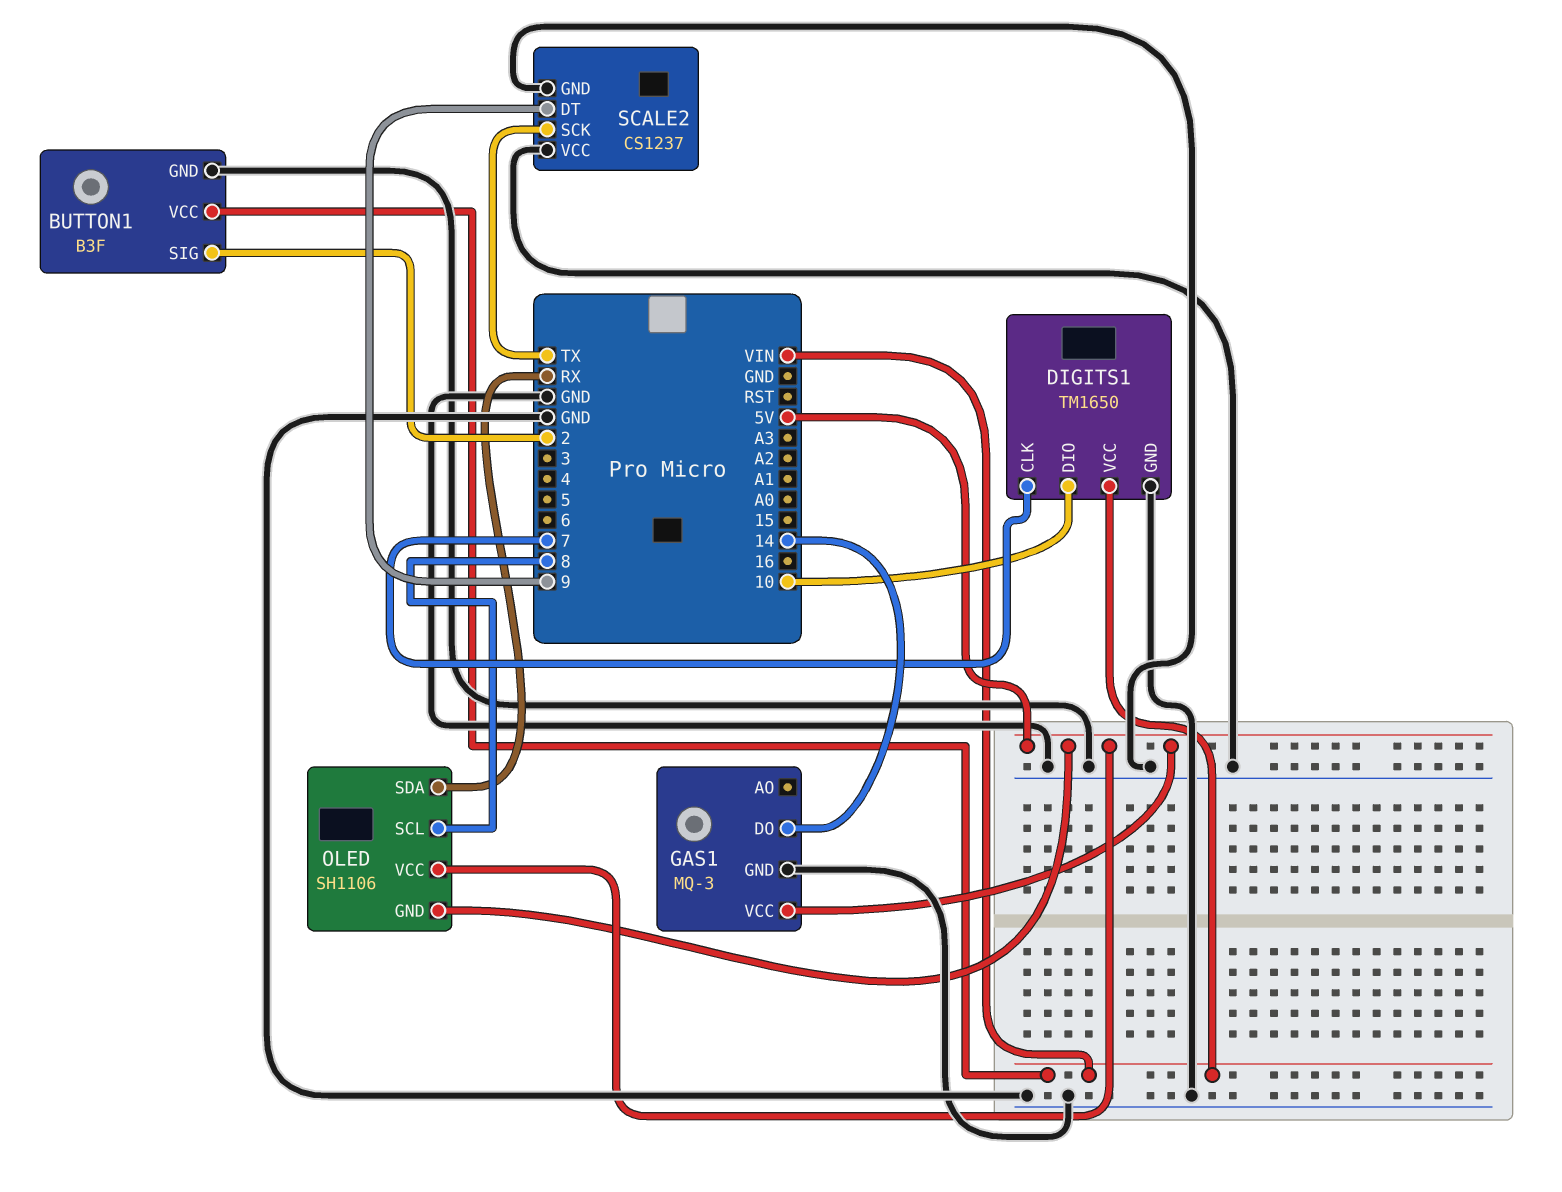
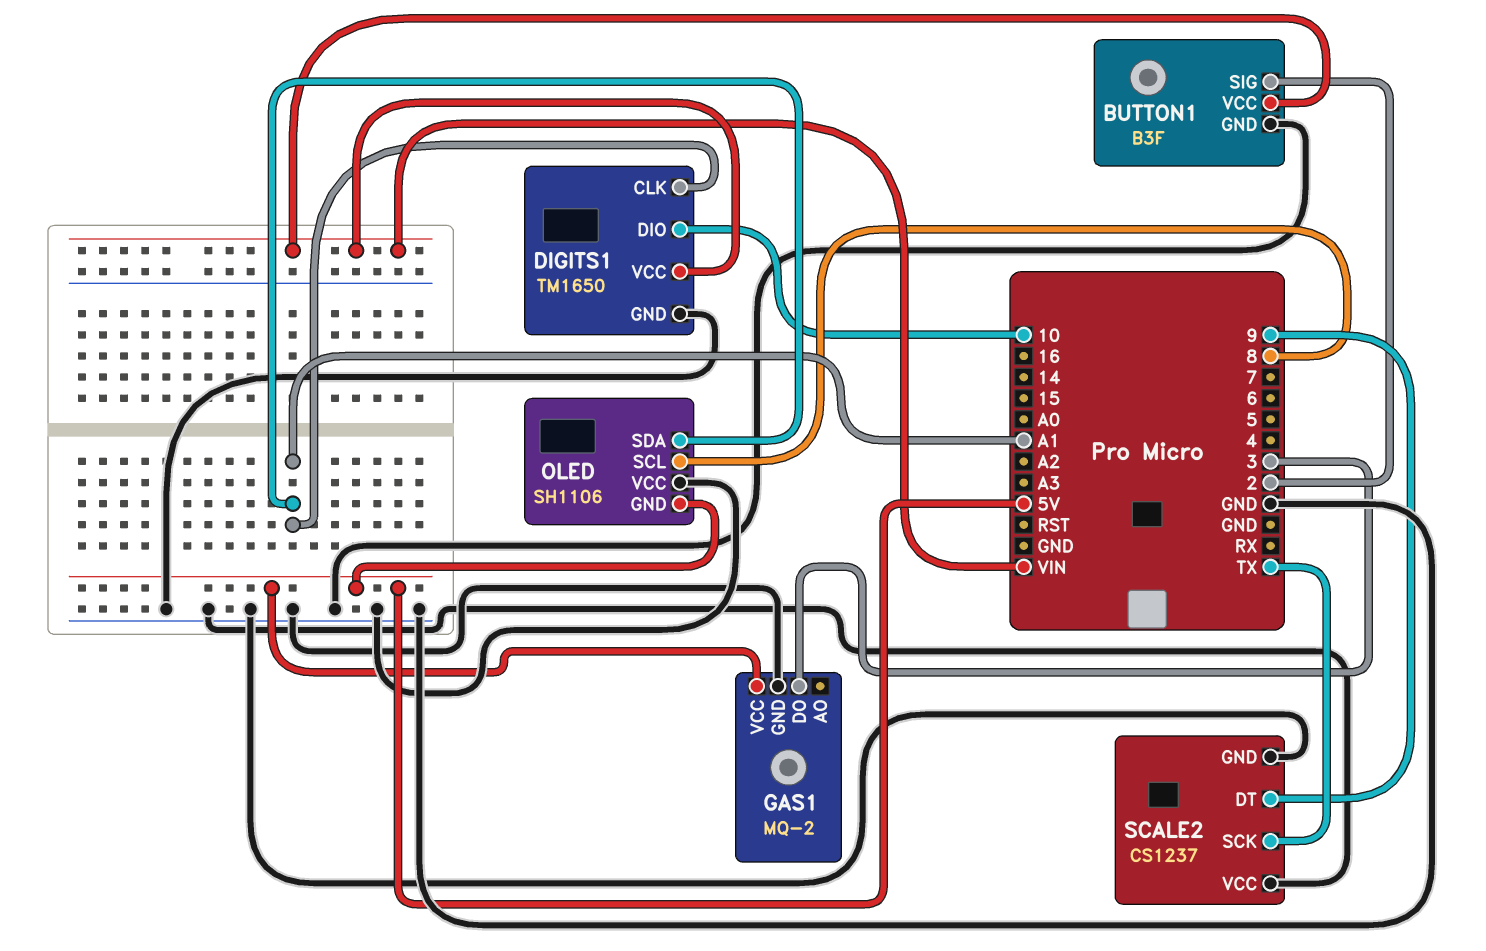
DIGITS1 pin CLK: 7 -> A1
GAS1: MQ-3 -> MQ-2
GAS1 pin DO: 14 -> 3
OLED pin SDA: RX -> A1
OLED pin VCC: 5V -> GND

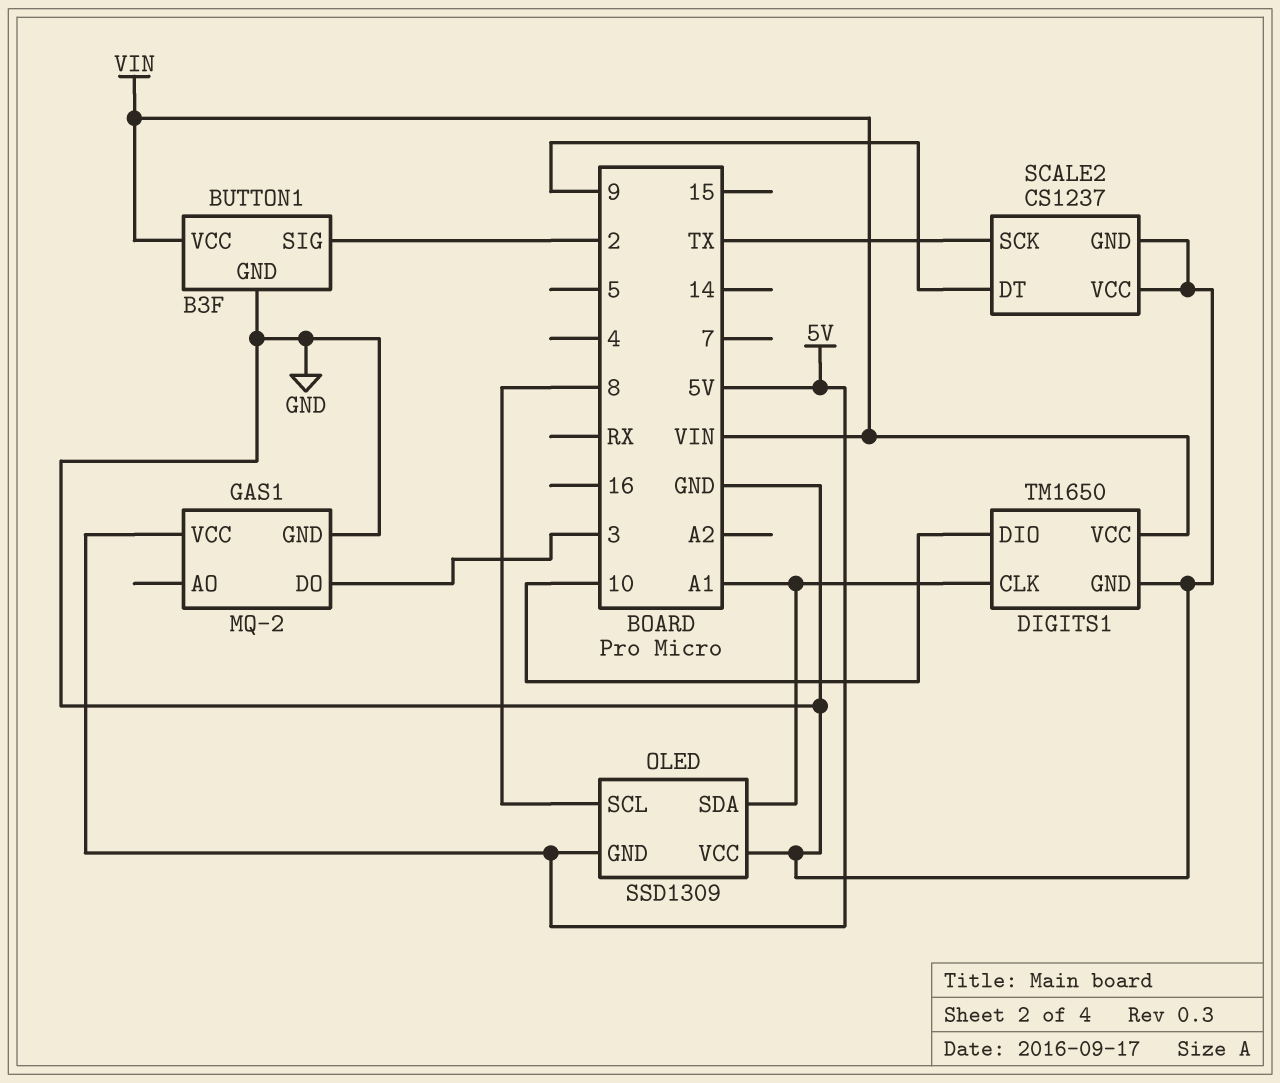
OLED: SH1106 -> SSD1309

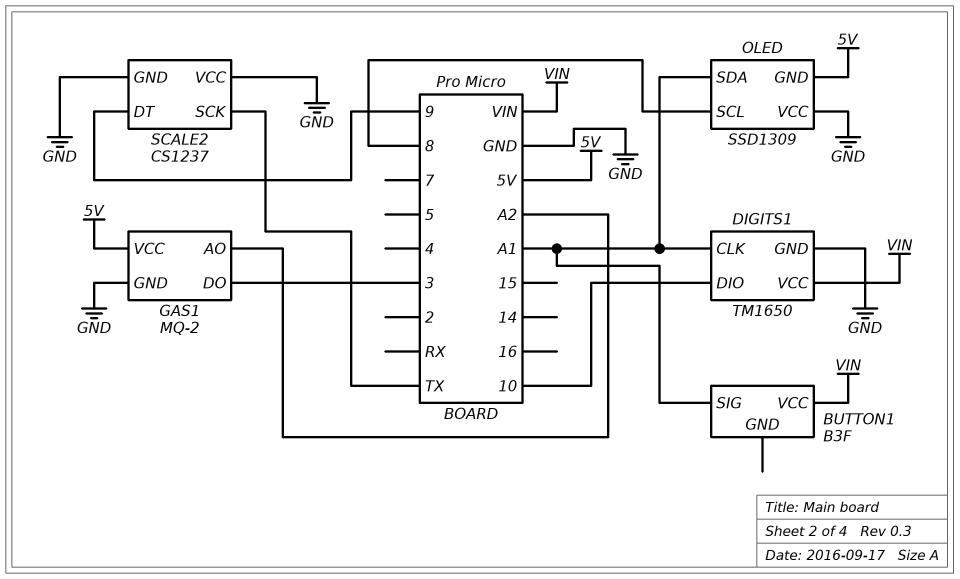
BUTTON1 pin GND: GND -> none
BUTTON1 pin SIG: 2 -> A1
GAS1 pin AO: none -> A2

